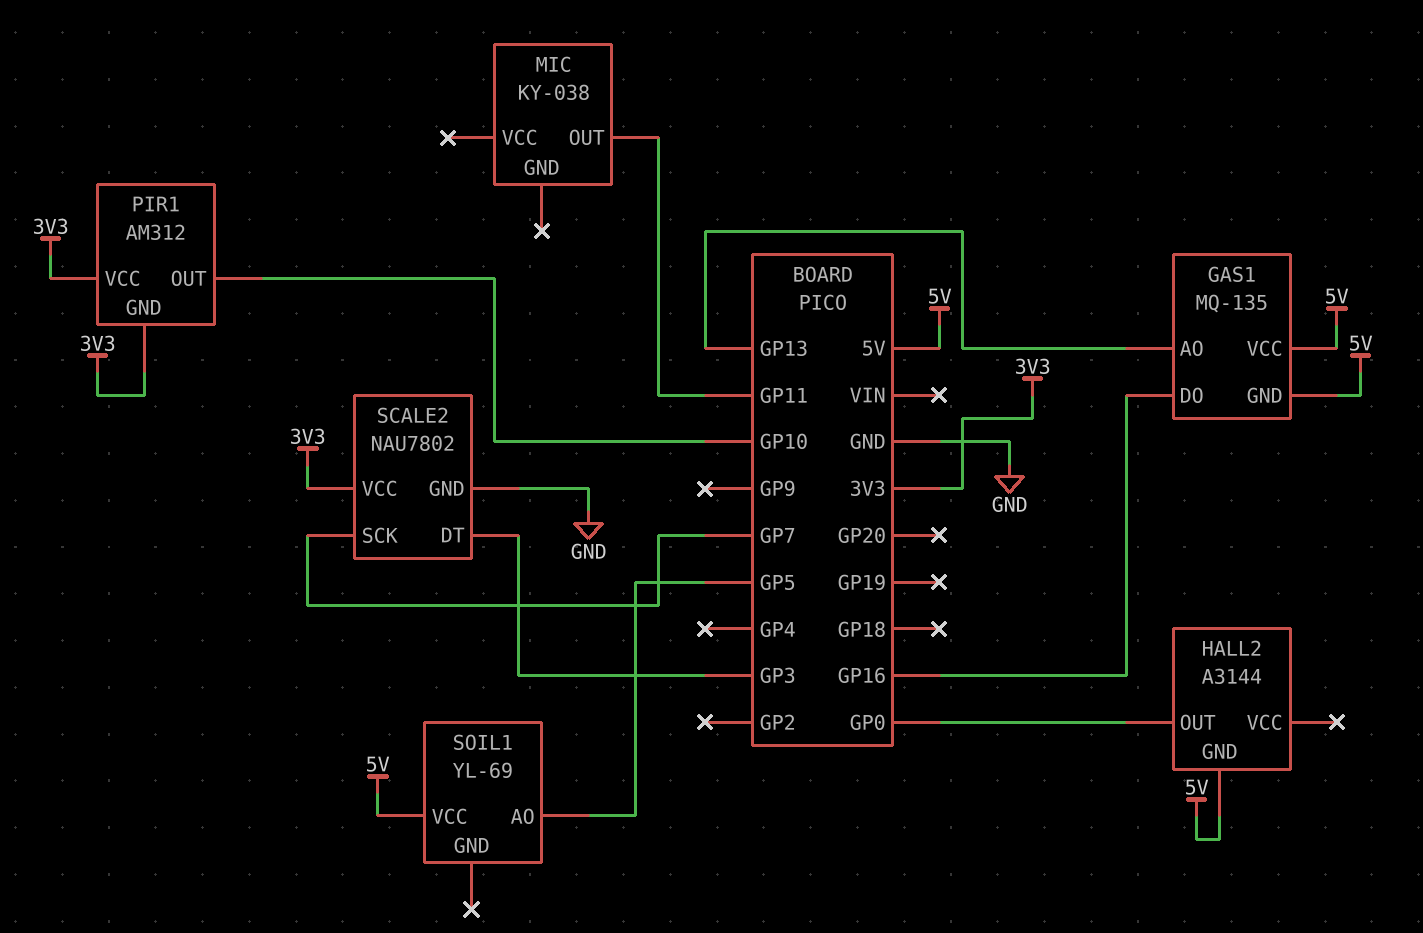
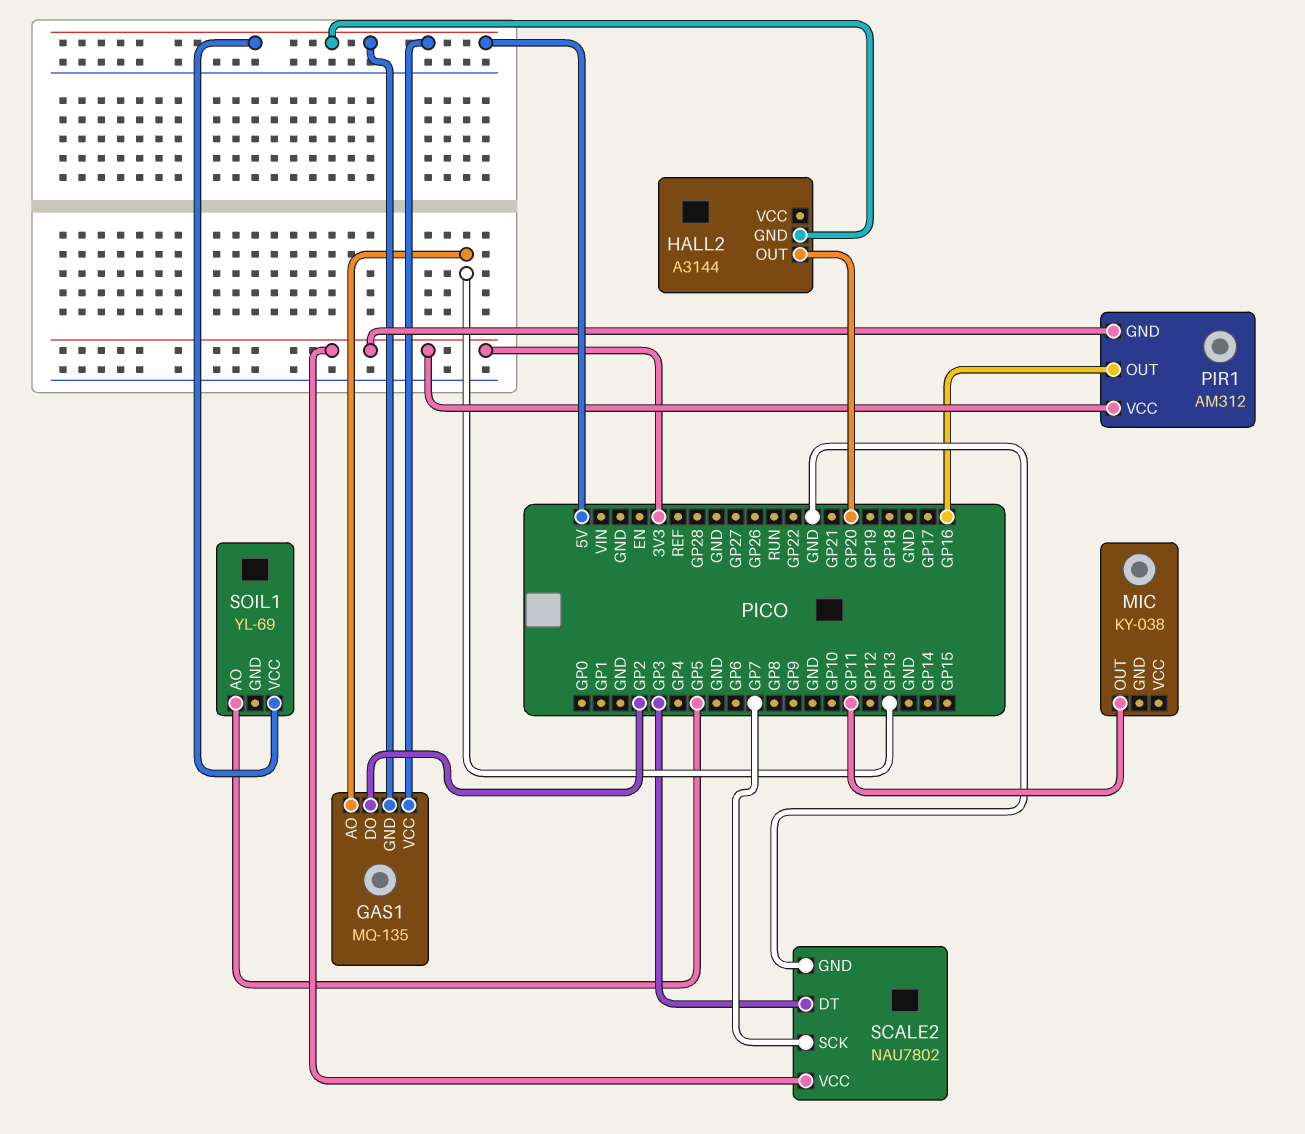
GAS1 pin DO: GP16 -> GP2
HALL2 pin OUT: GP0 -> GP20
PIR1 pin OUT: GP10 -> GP16

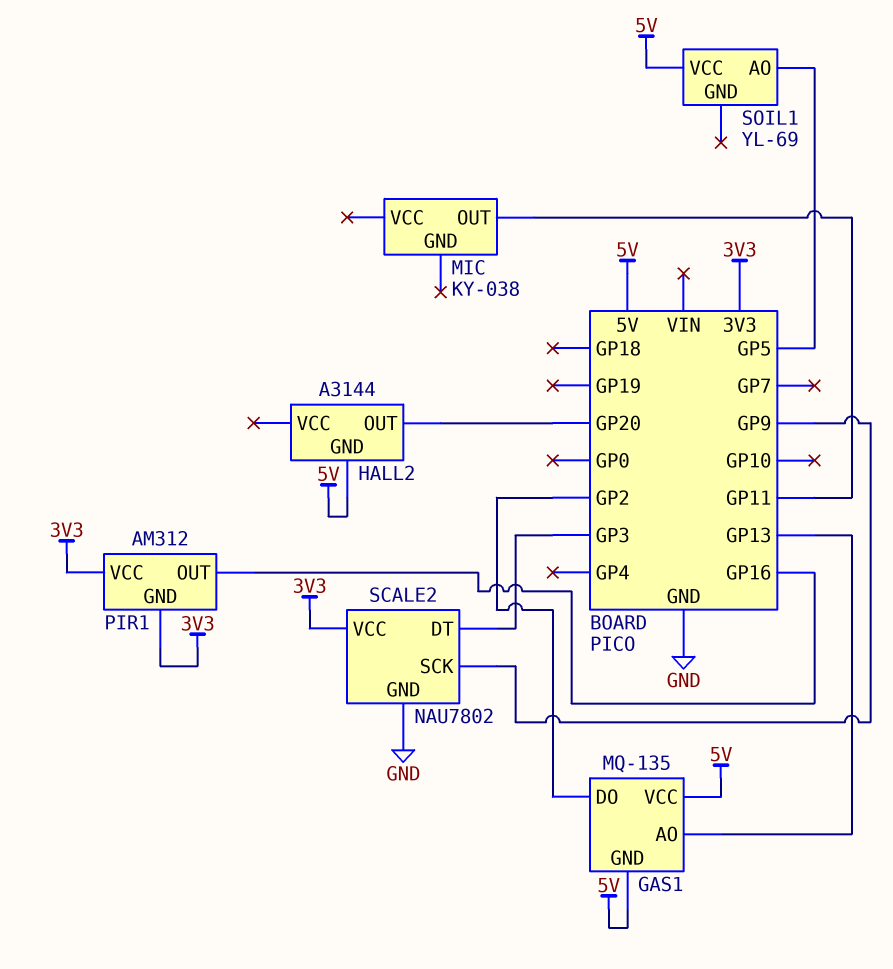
SCALE2 pin SCK: GP7 -> GP9

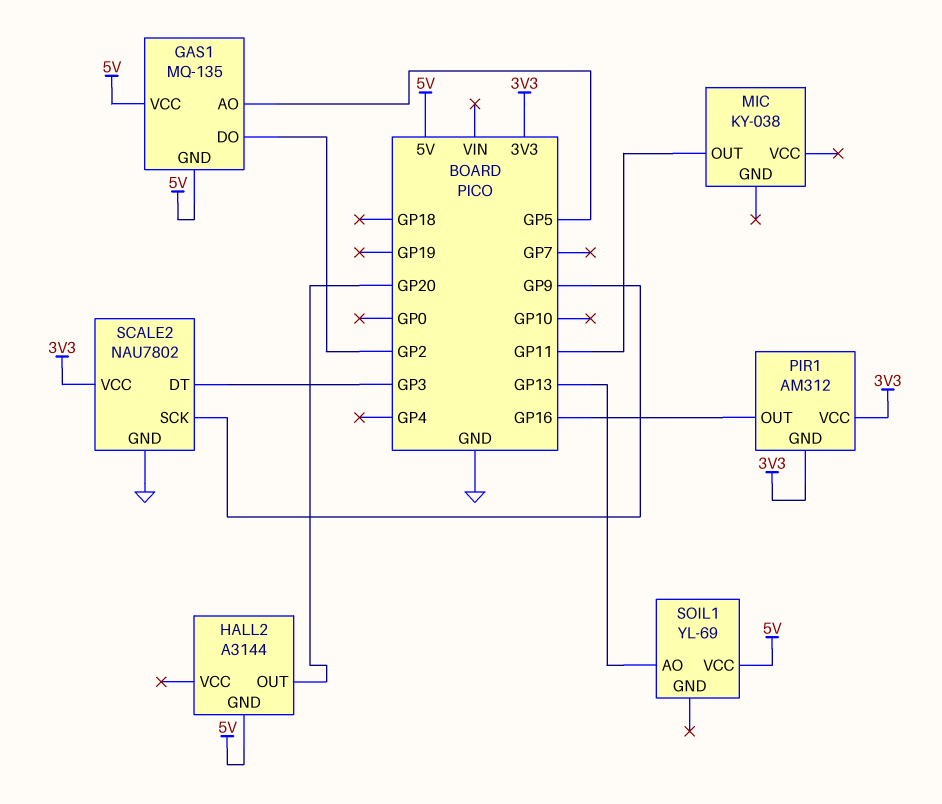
GAS1 pin AO: GP13 -> GP5
SOIL1 pin AO: GP5 -> GP13

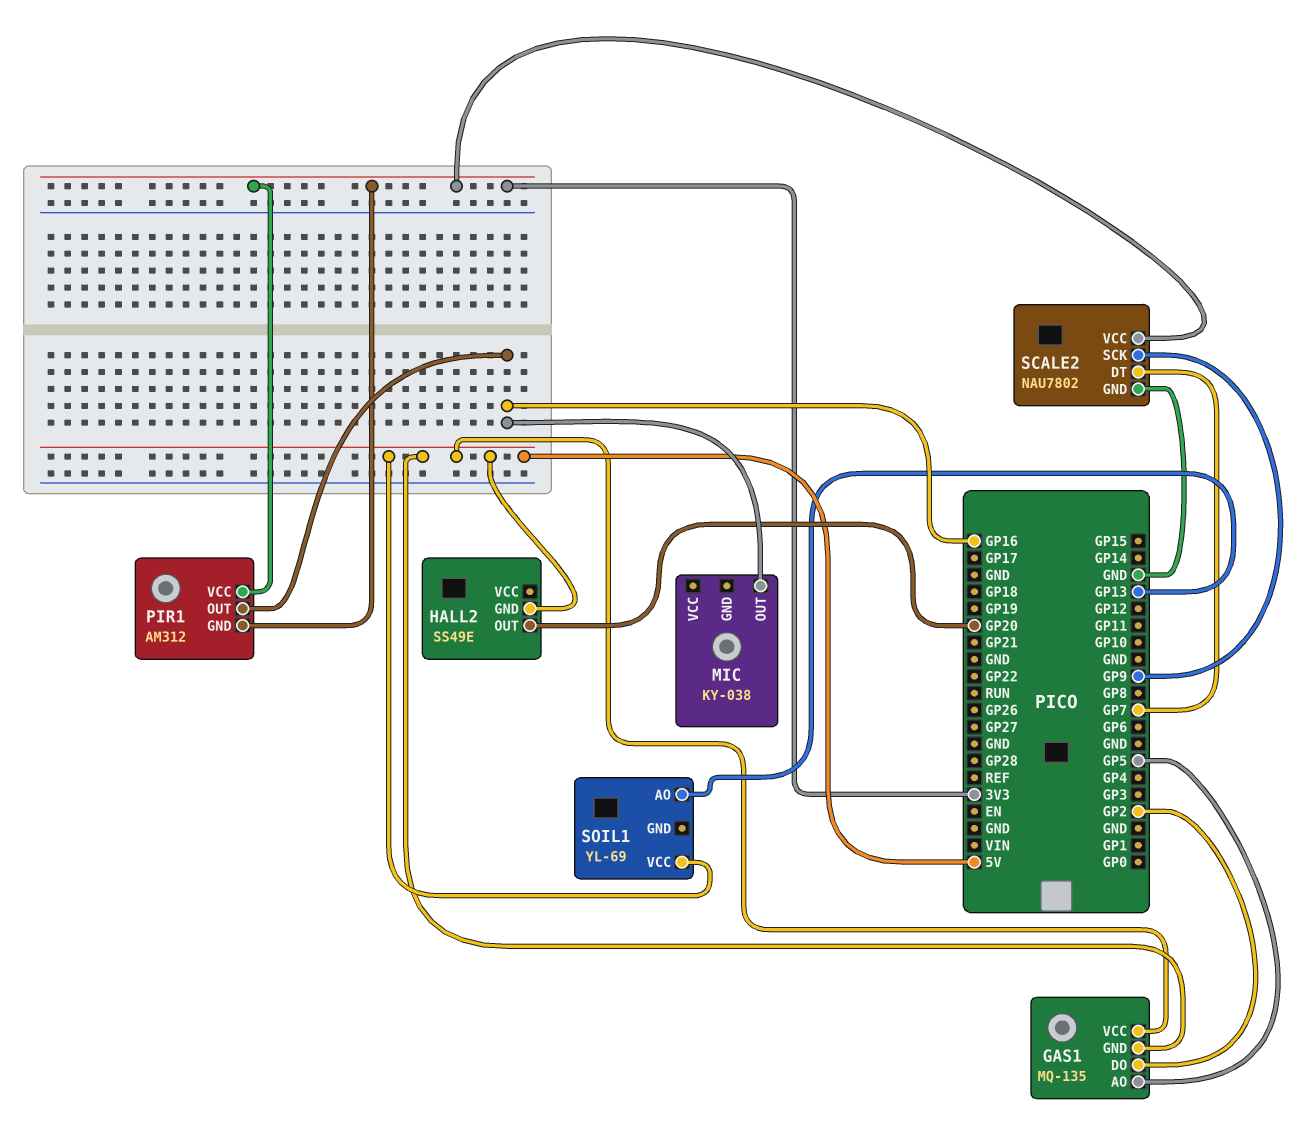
HALL2: A3144 -> SS49E
MIC pin OUT: GP11 -> GP16
SCALE2 pin DT: GP3 -> GP7

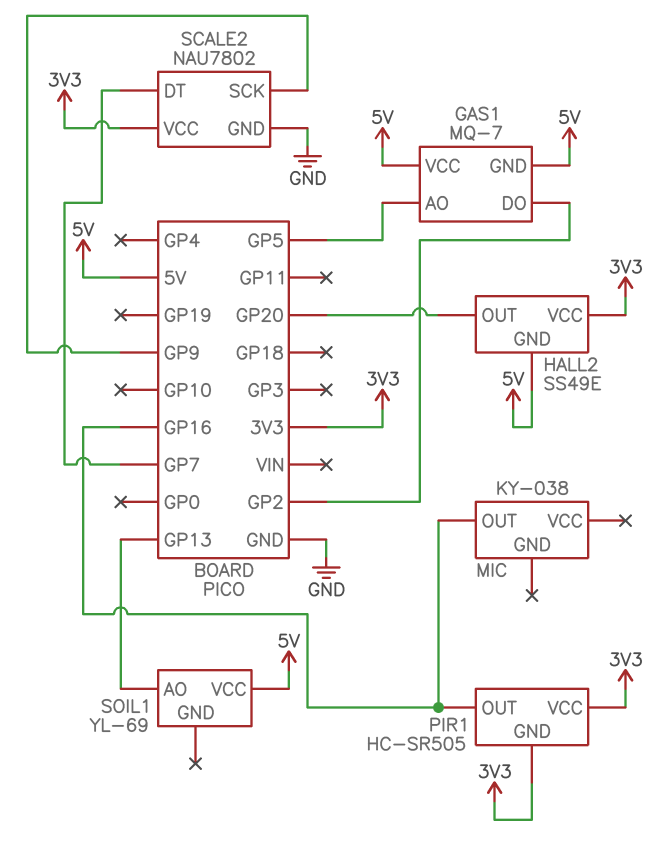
GAS1: MQ-135 -> MQ-7
HALL2 pin VCC: none -> 3V3
PIR1: AM312 -> HC-SR505

